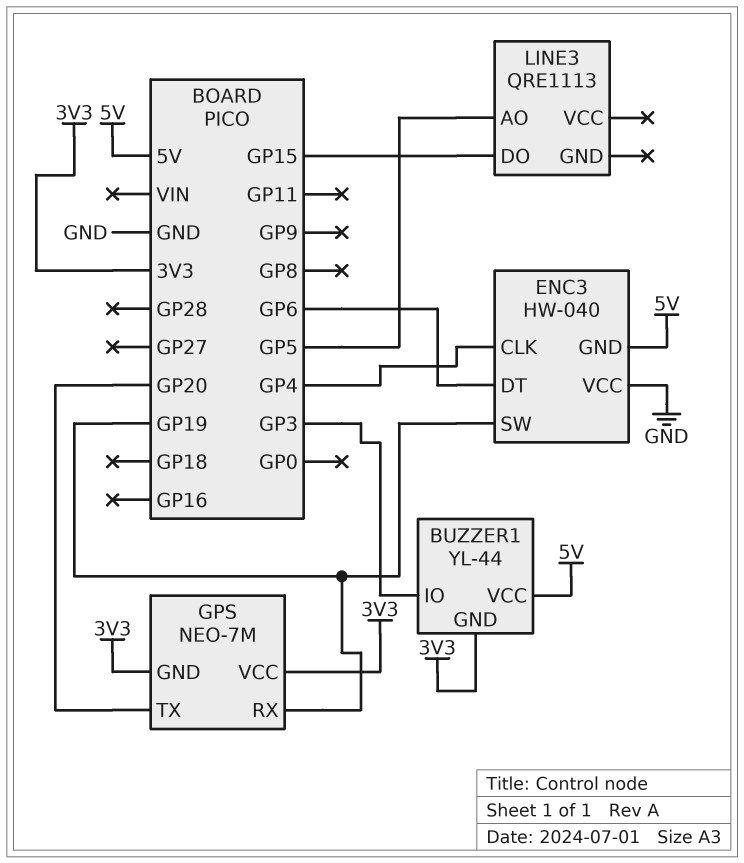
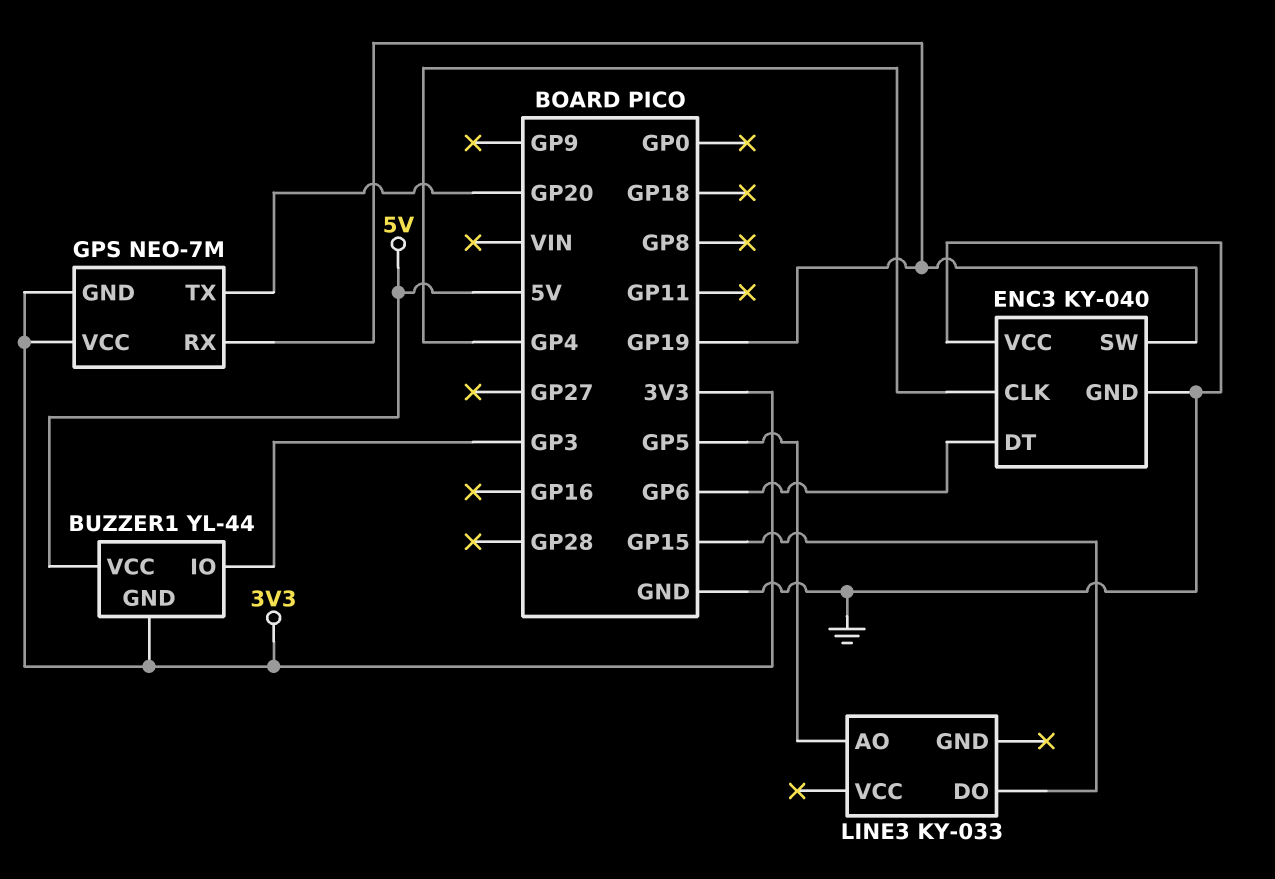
ENC3: HW-040 -> KY-040
ENC3 pin GND: 5V -> GND
LINE3: QRE1113 -> KY-033

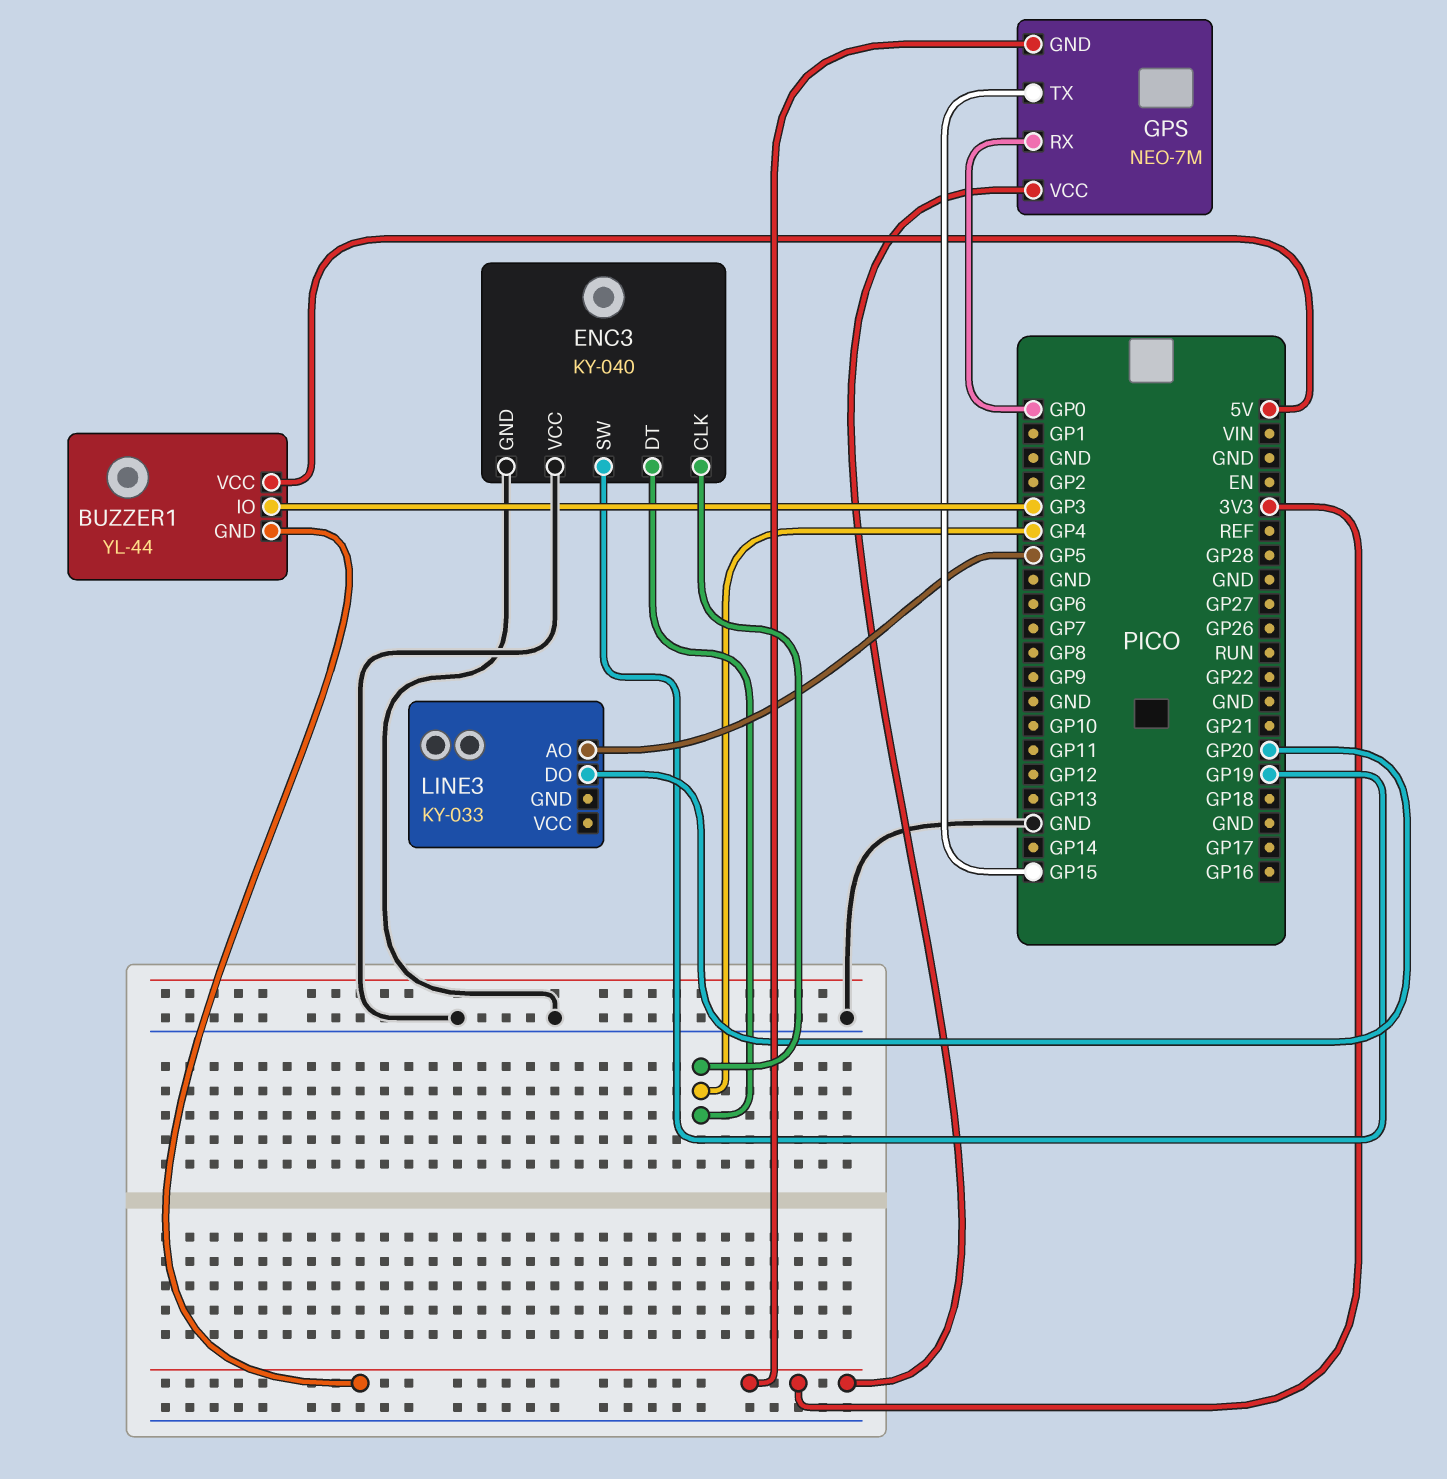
ENC3 pin DT: GP6 -> GP4
GPS pin RX: GP19 -> GP0
GPS pin TX: GP20 -> GP15
LINE3 pin DO: GP15 -> GP20

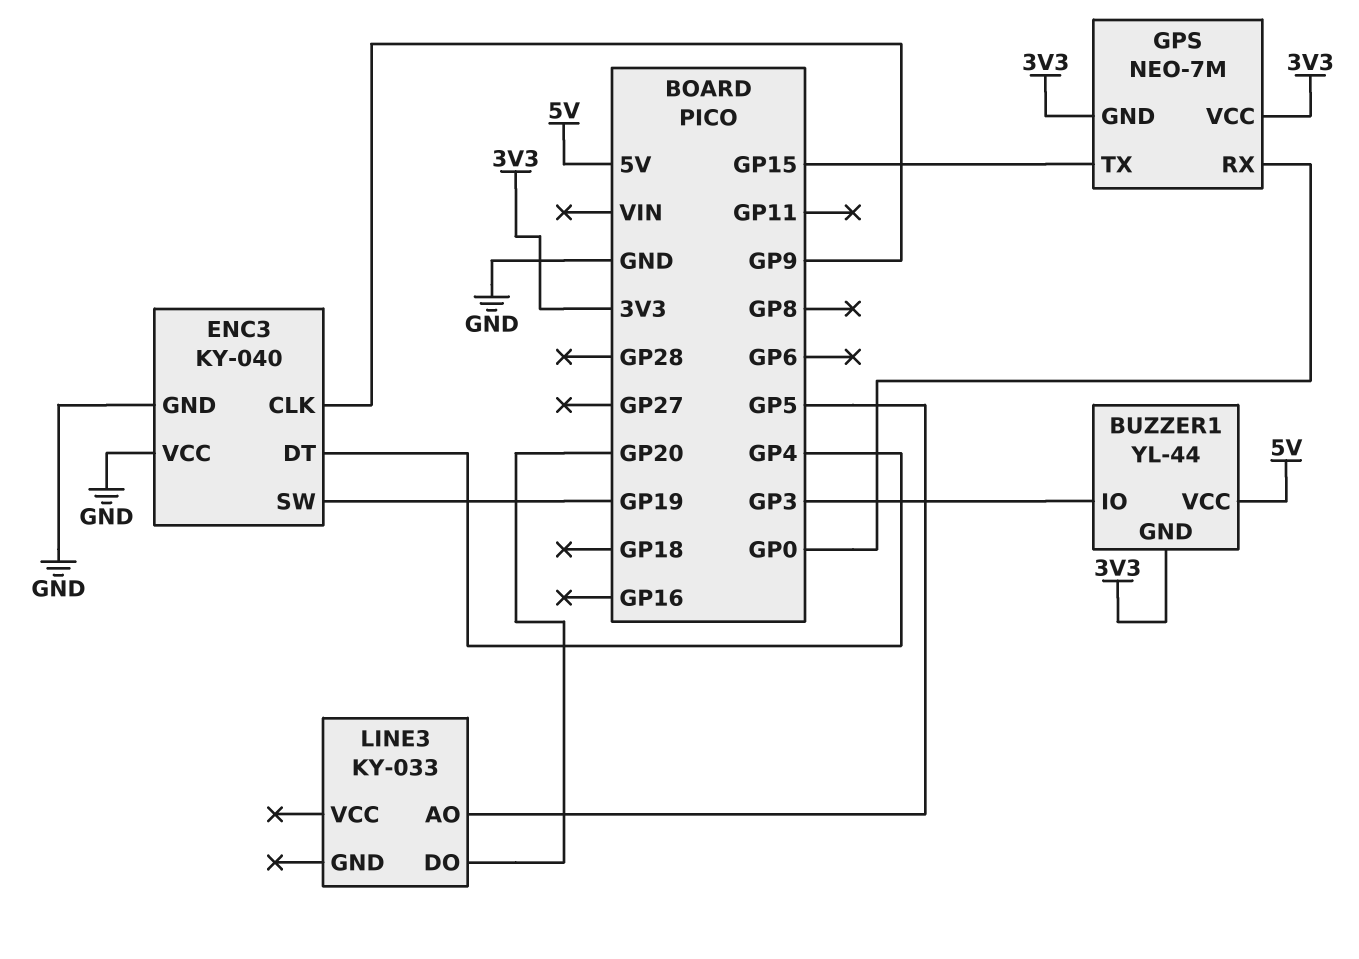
ENC3 pin CLK: GP4 -> GP9

